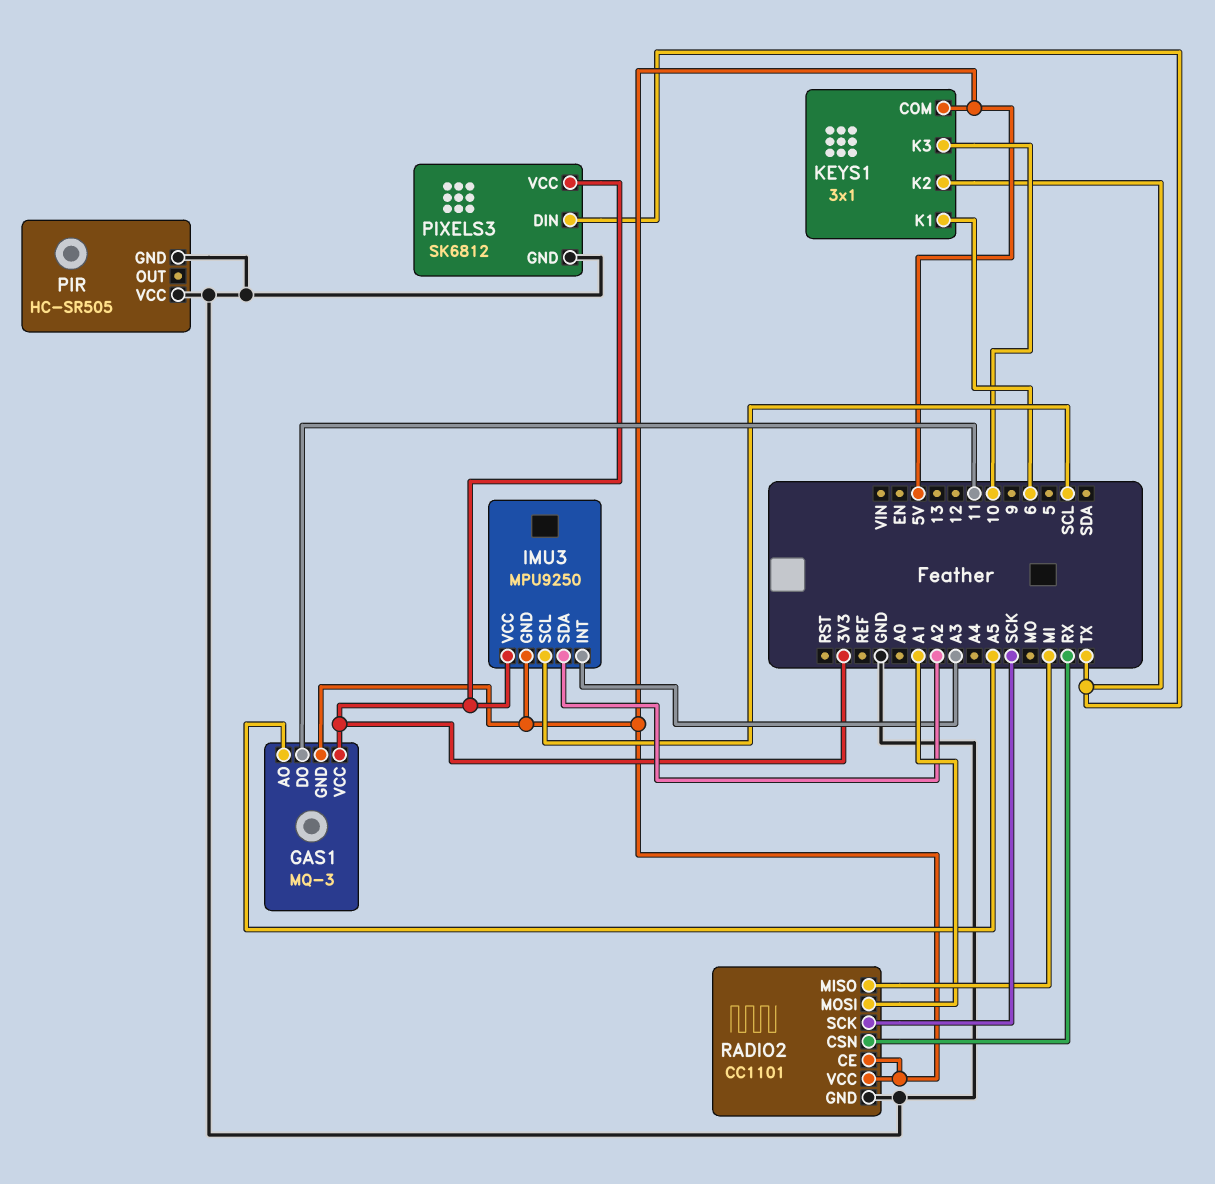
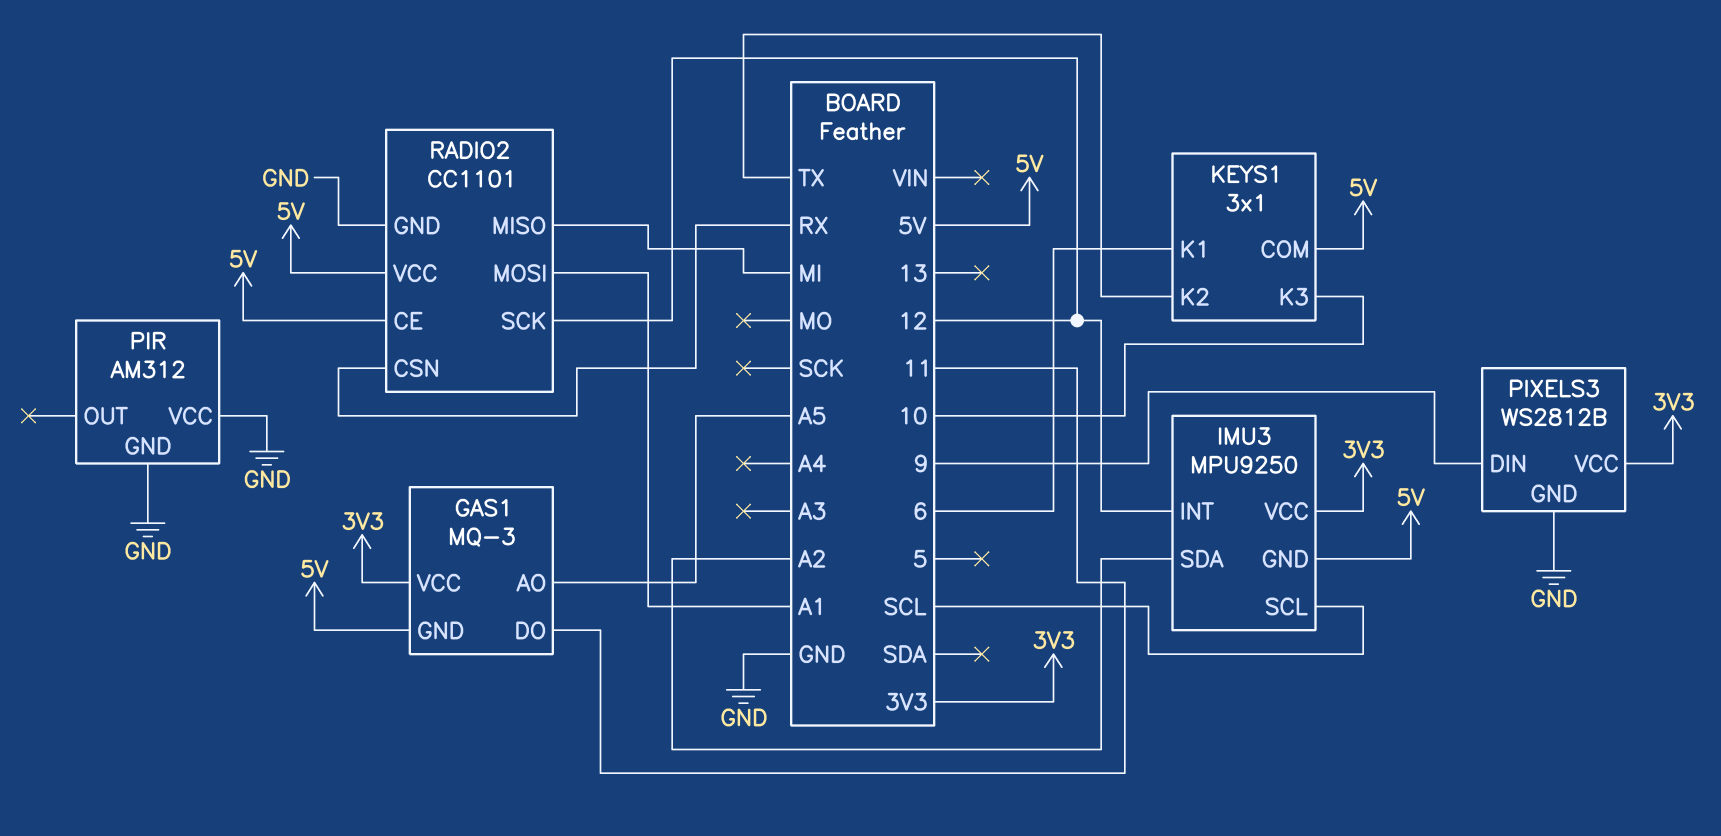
IMU3 pin INT: A3 -> 12
PIR: HC-SR505 -> AM312
PIXELS3: SK6812 -> WS2812B
PIXELS3 pin DIN: TX -> 9
RADIO2 pin SCK: SCK -> 12

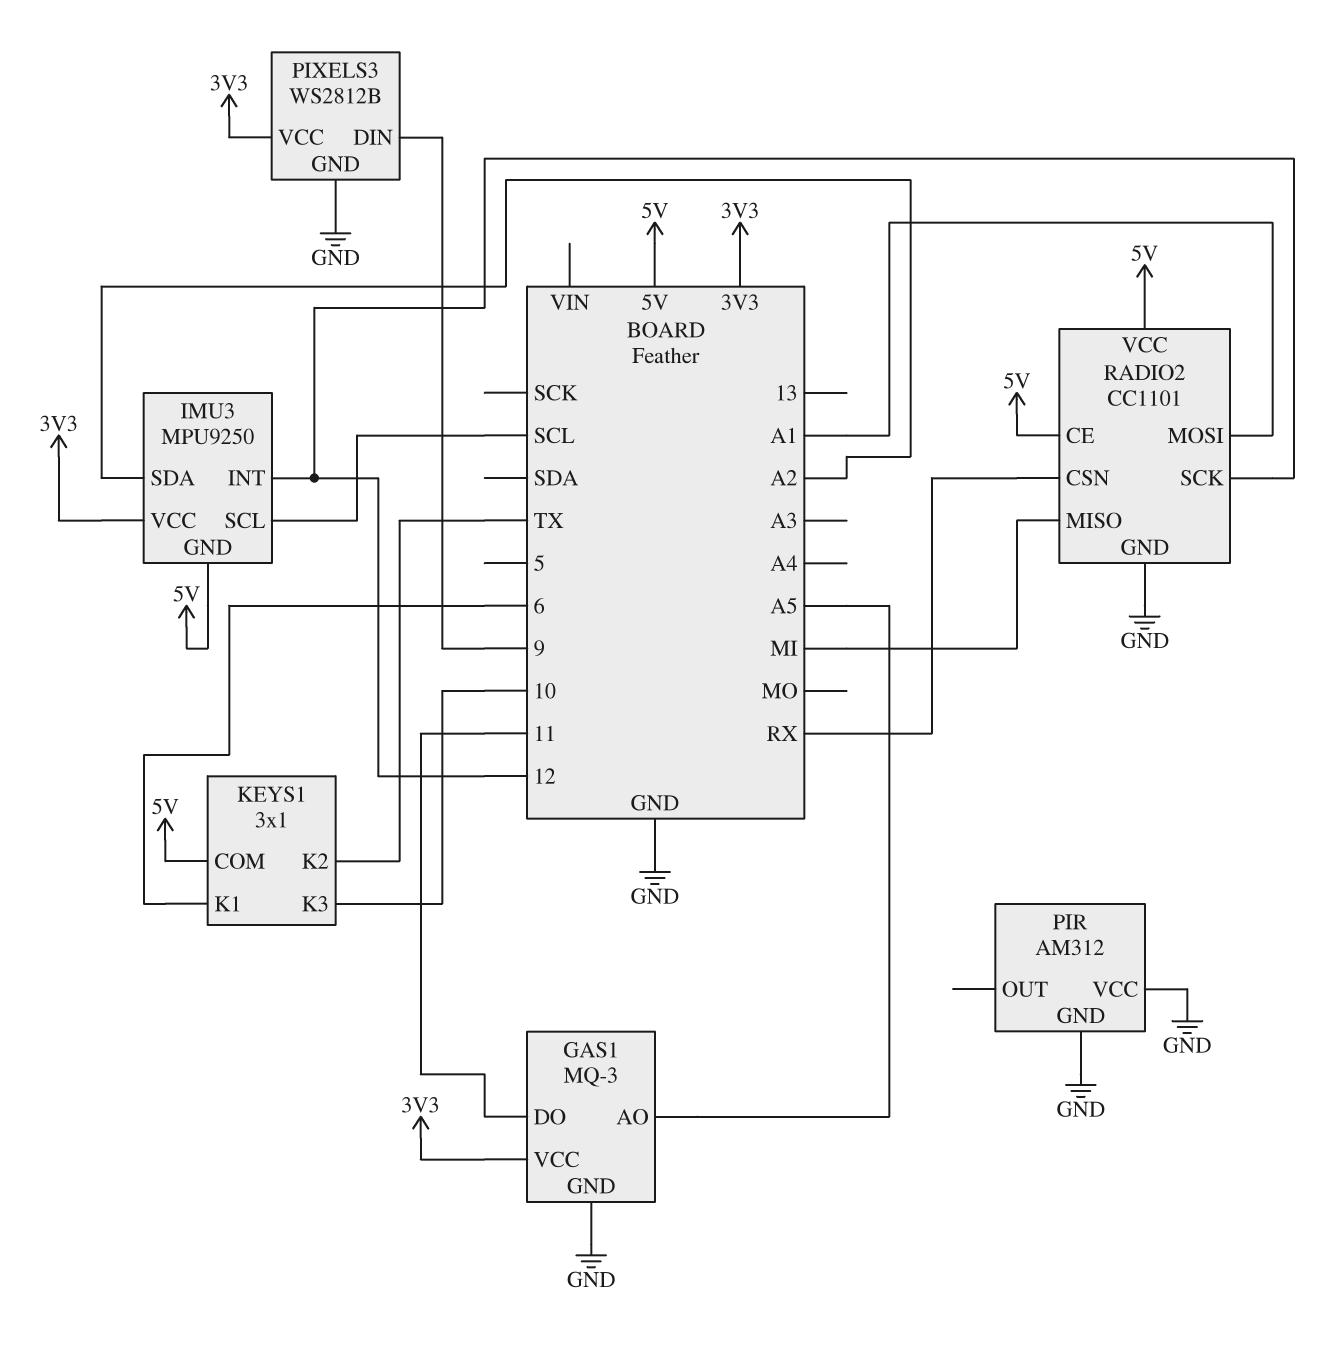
GAS1 pin GND: 5V -> GND

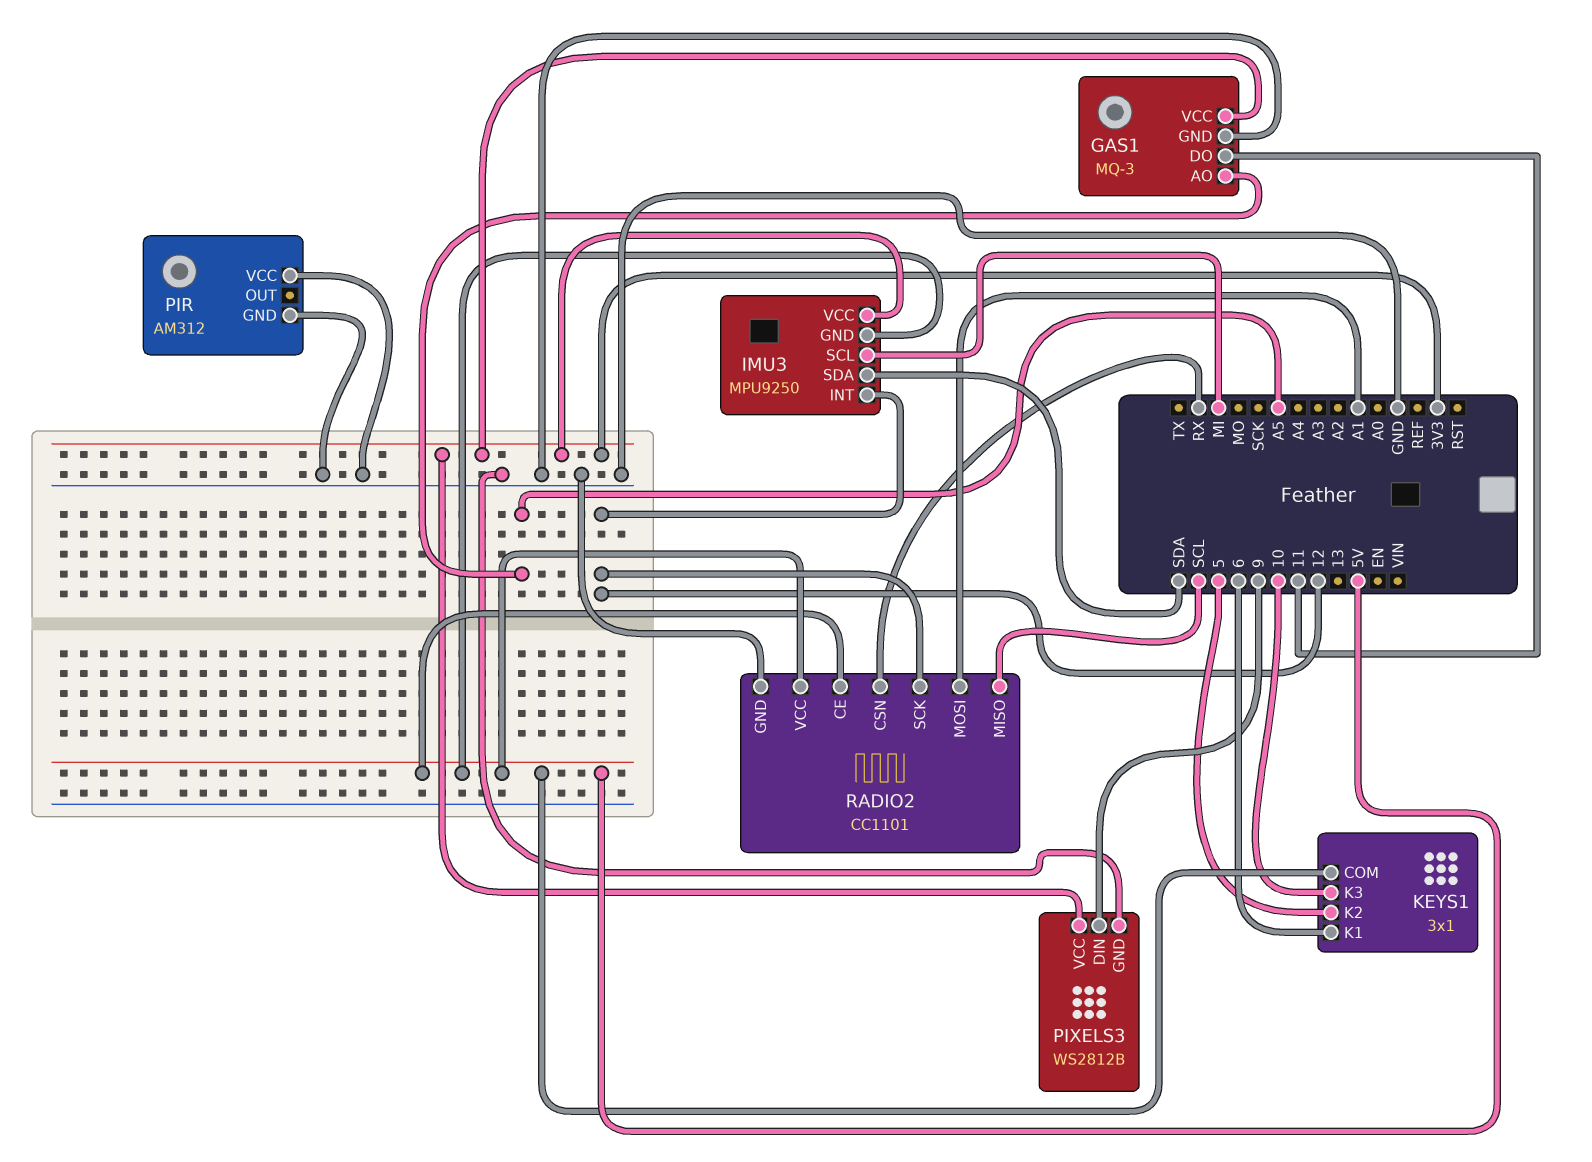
IMU3 pin SCL: SCL -> MI
IMU3 pin SDA: A2 -> SDA
KEYS1 pin K2: TX -> 5
RADIO2 pin MISO: MI -> SCL

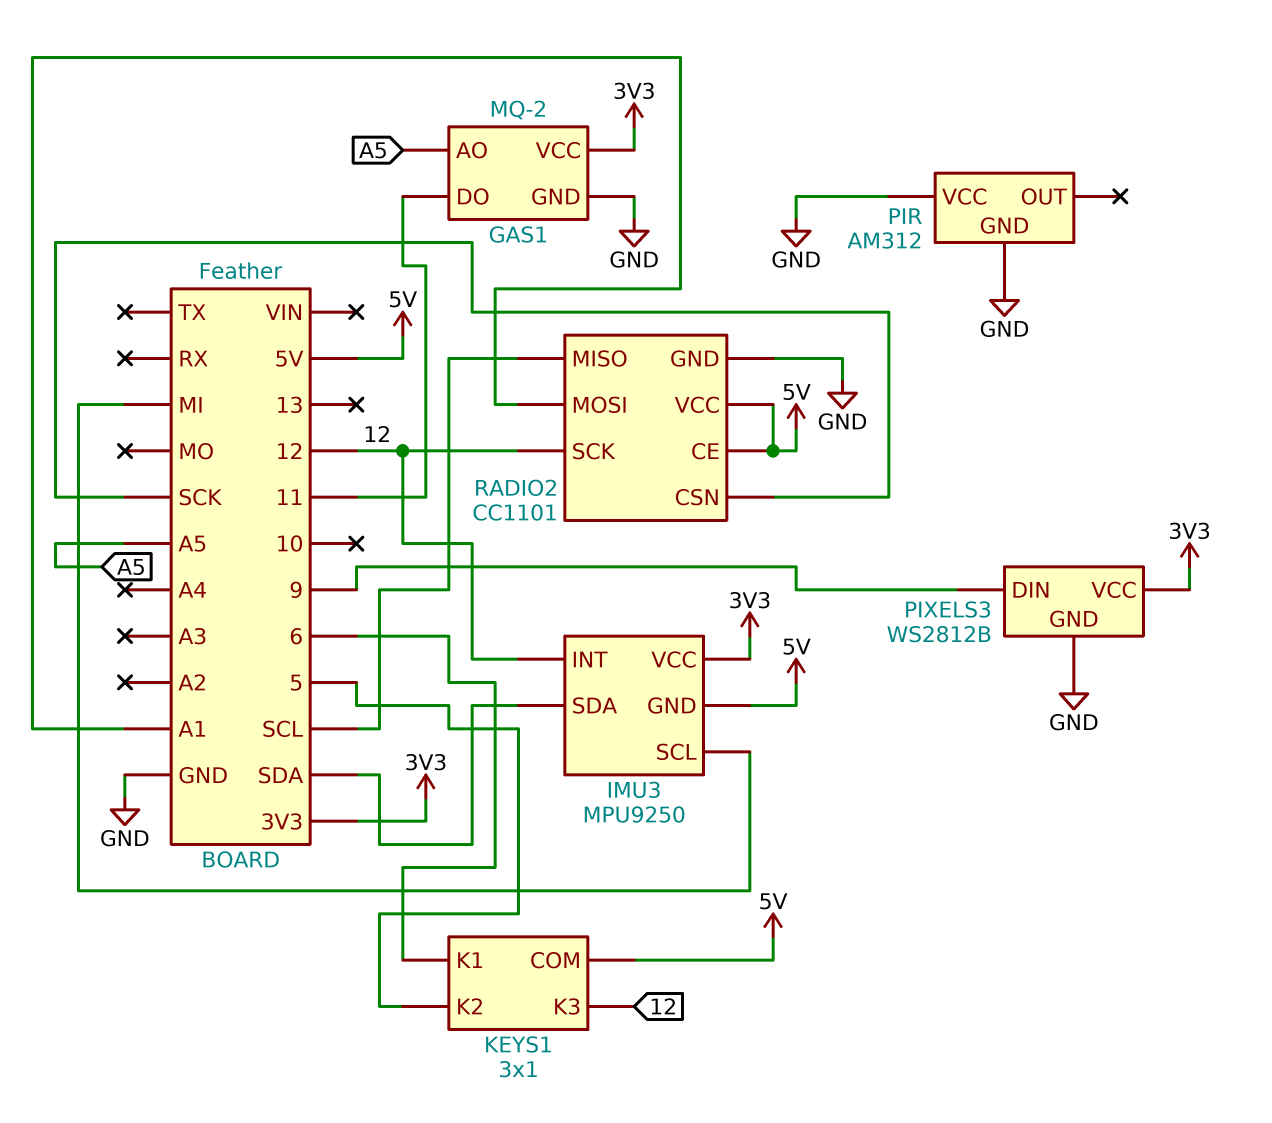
GAS1: MQ-3 -> MQ-2
KEYS1 pin K3: 10 -> 12
RADIO2 pin CSN: RX -> SCK

